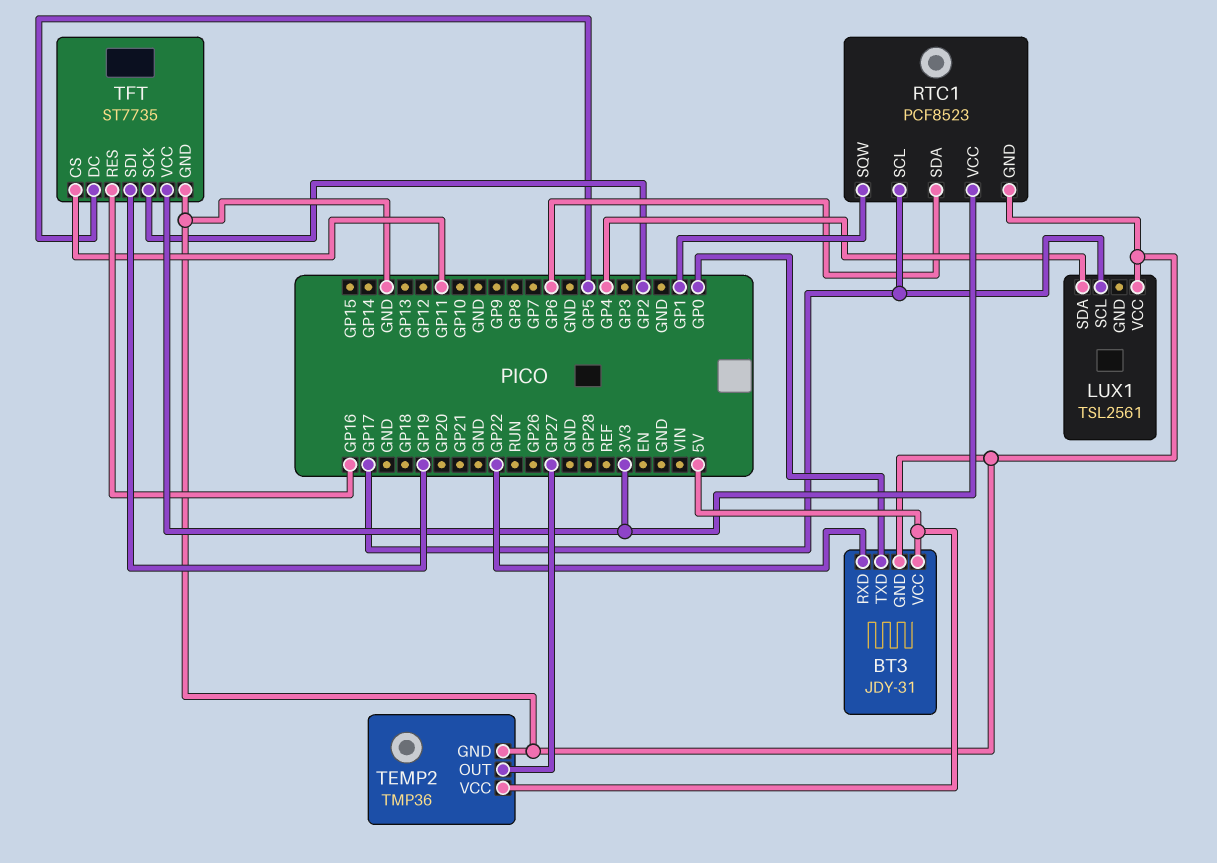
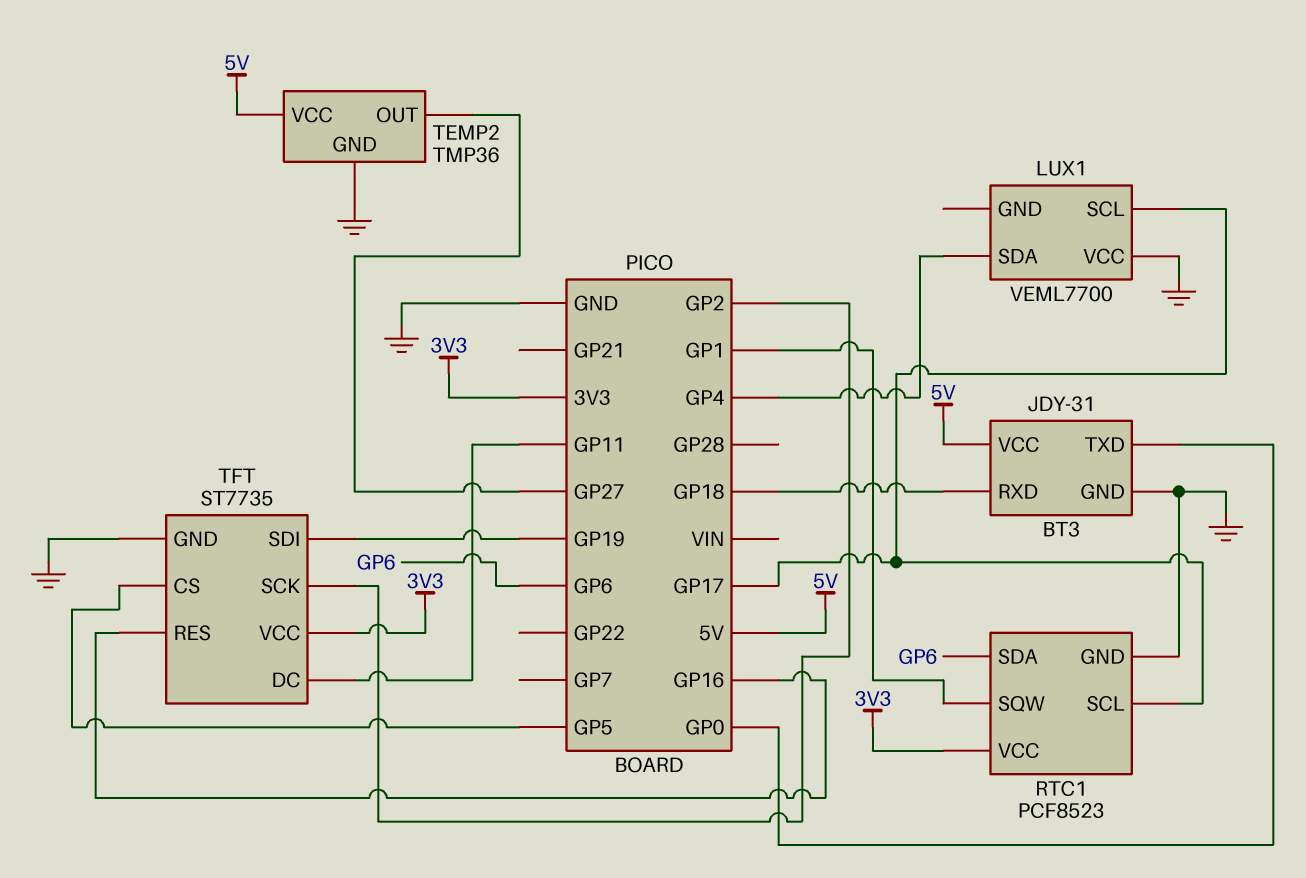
BT3 pin RXD: GP22 -> GP18
LUX1: TSL2561 -> VEML7700
TFT pin CS: GP11 -> GP5
TFT pin DC: GP5 -> GP11

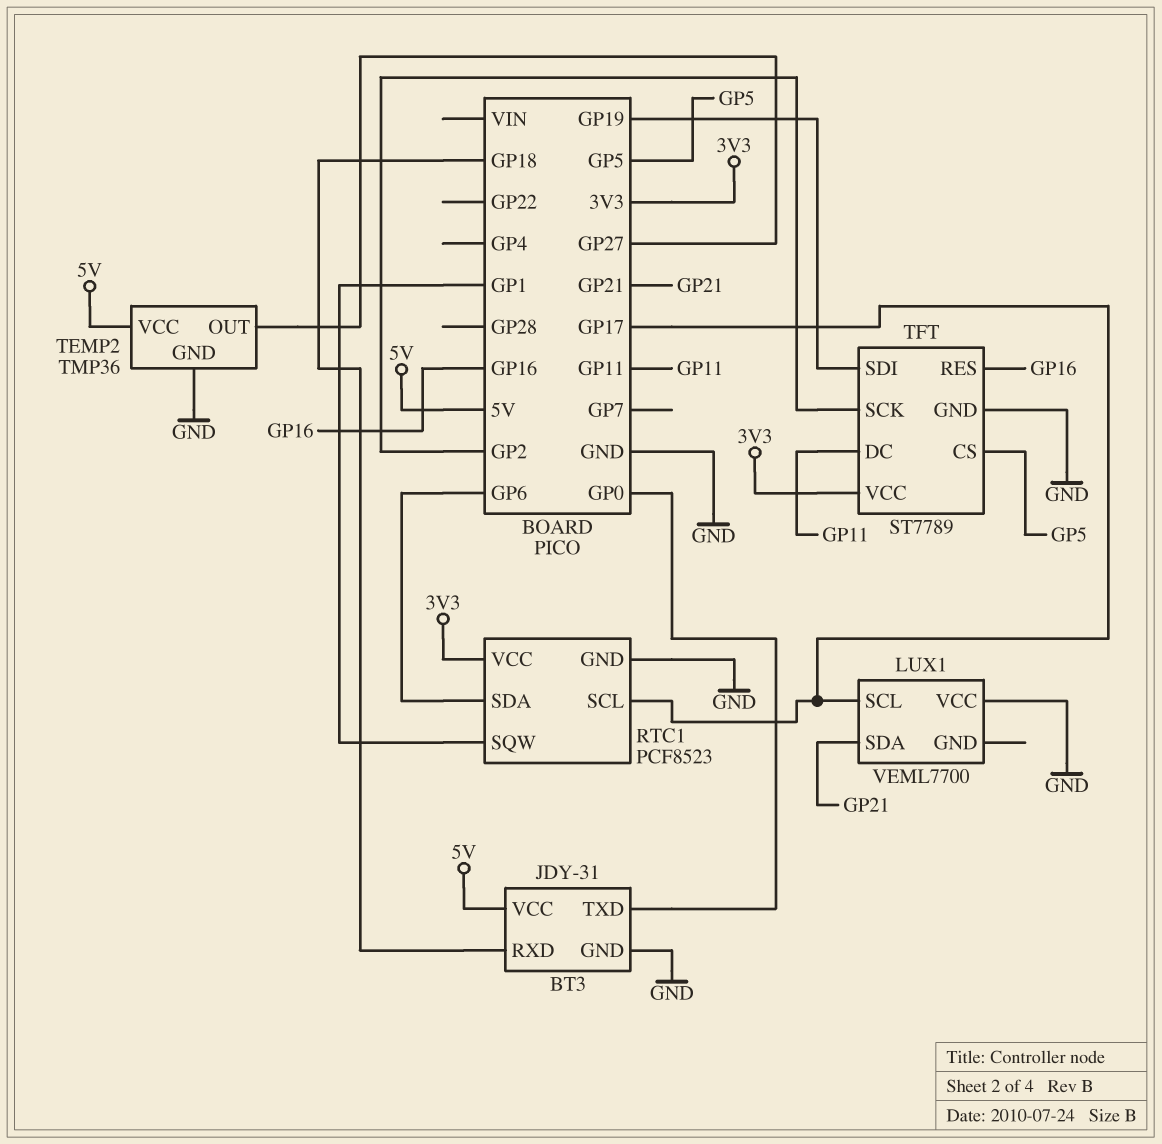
LUX1 pin SDA: GP4 -> GP21
TFT: ST7735 -> ST7789

